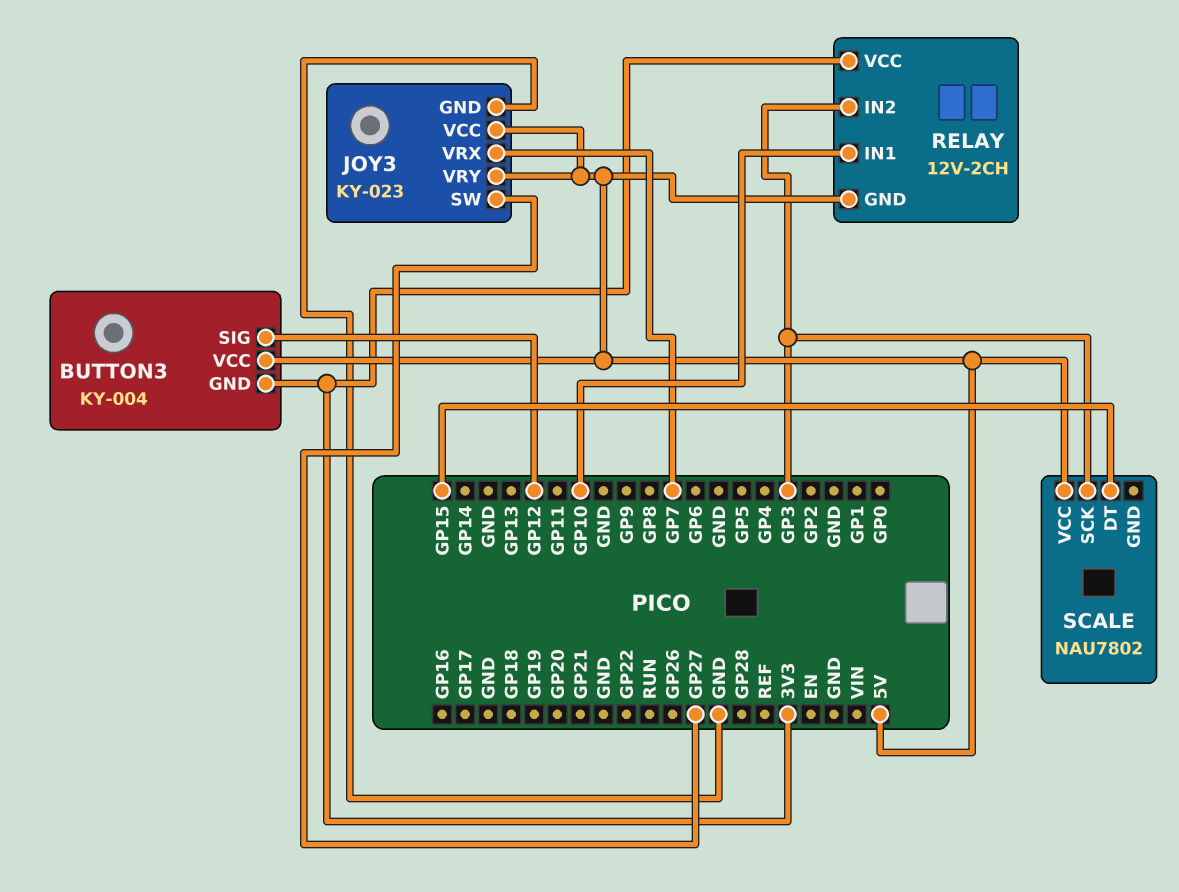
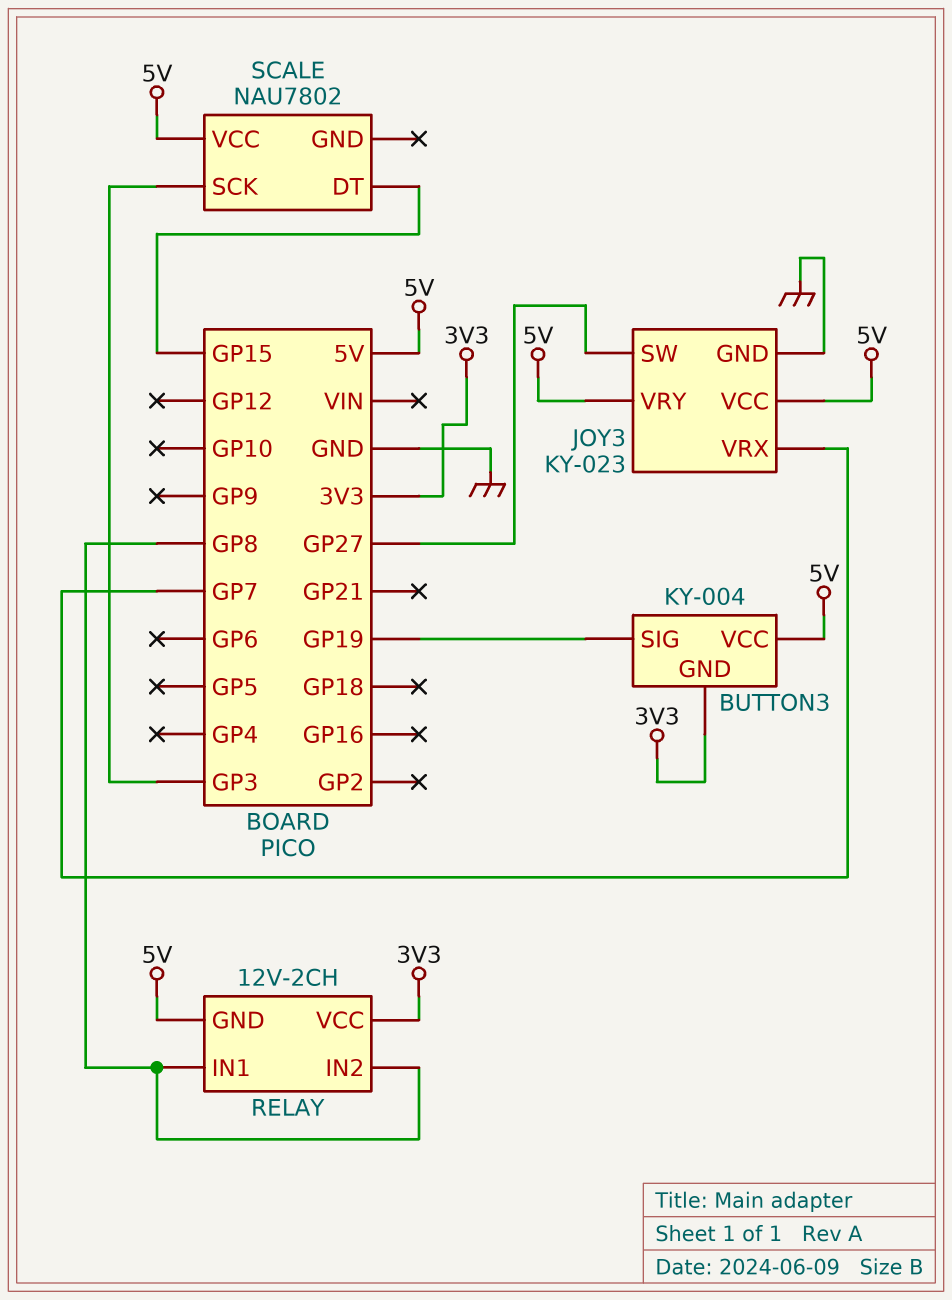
BUTTON3 pin SIG: GP12 -> GP19
RELAY pin IN1: GP10 -> GP8
RELAY pin IN2: GP3 -> GP8

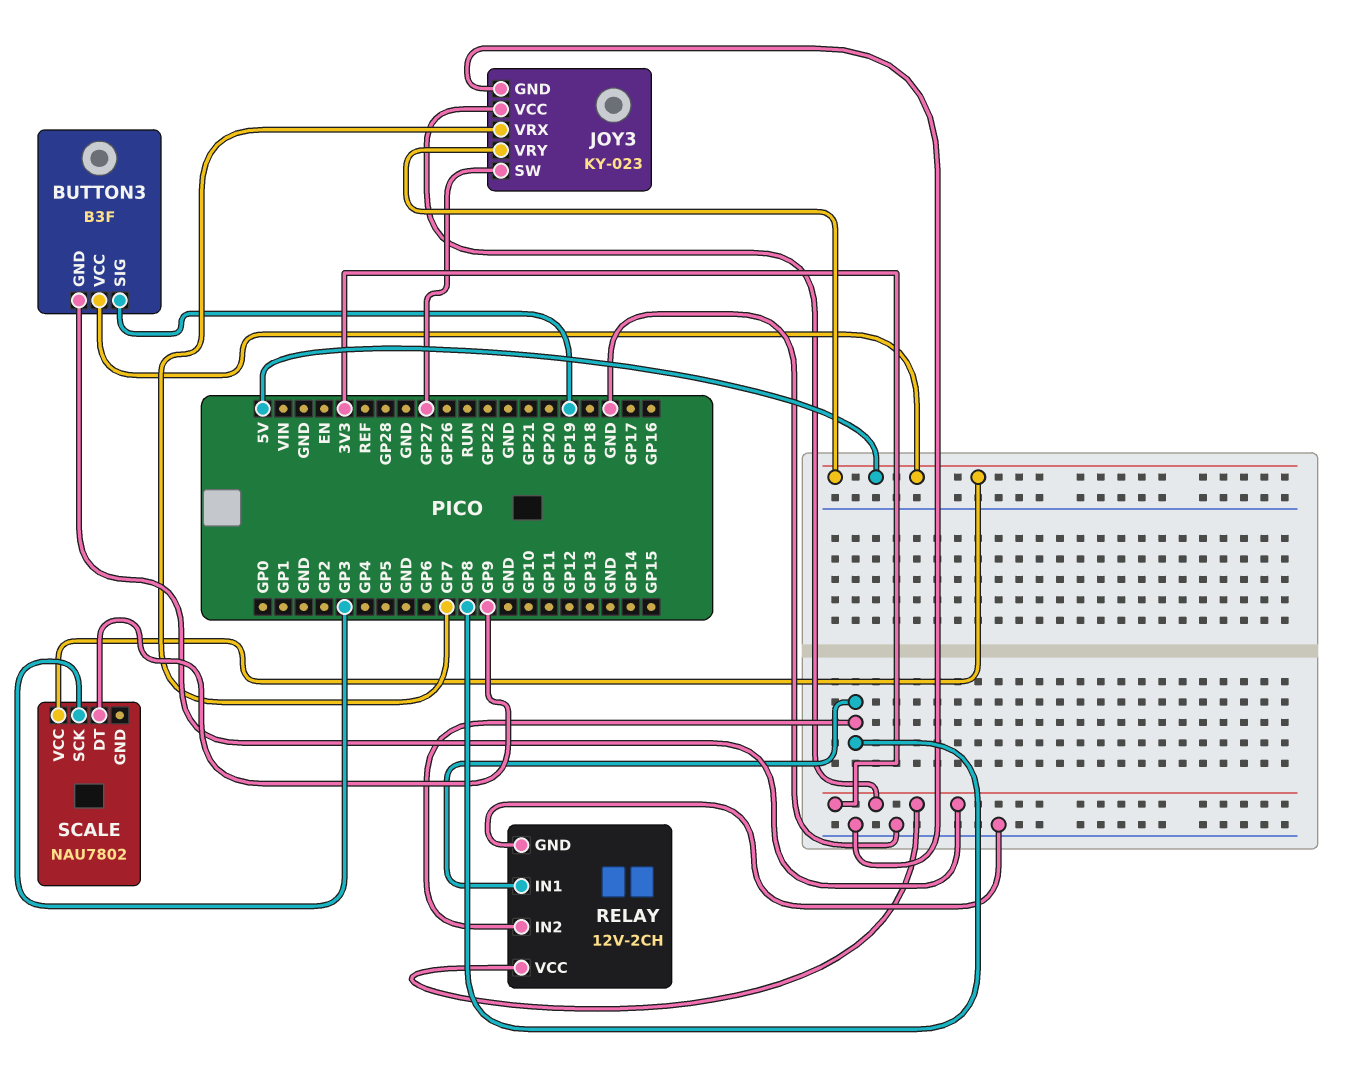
BUTTON3: KY-004 -> B3F
JOY3 pin VCC: 5V -> 3V3
RELAY pin GND: 5V -> GND
SCALE pin DT: GP15 -> GP9

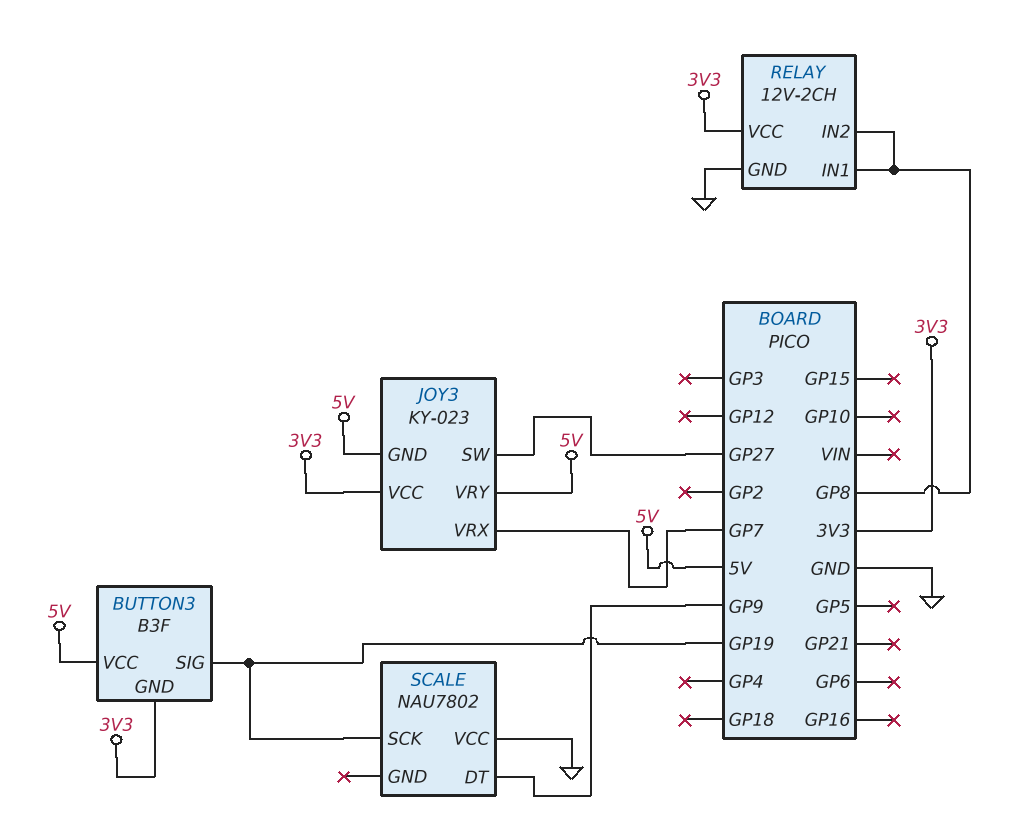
JOY3 pin GND: GND -> 5V
SCALE pin SCK: GP3 -> GP19
SCALE pin VCC: 5V -> GND

